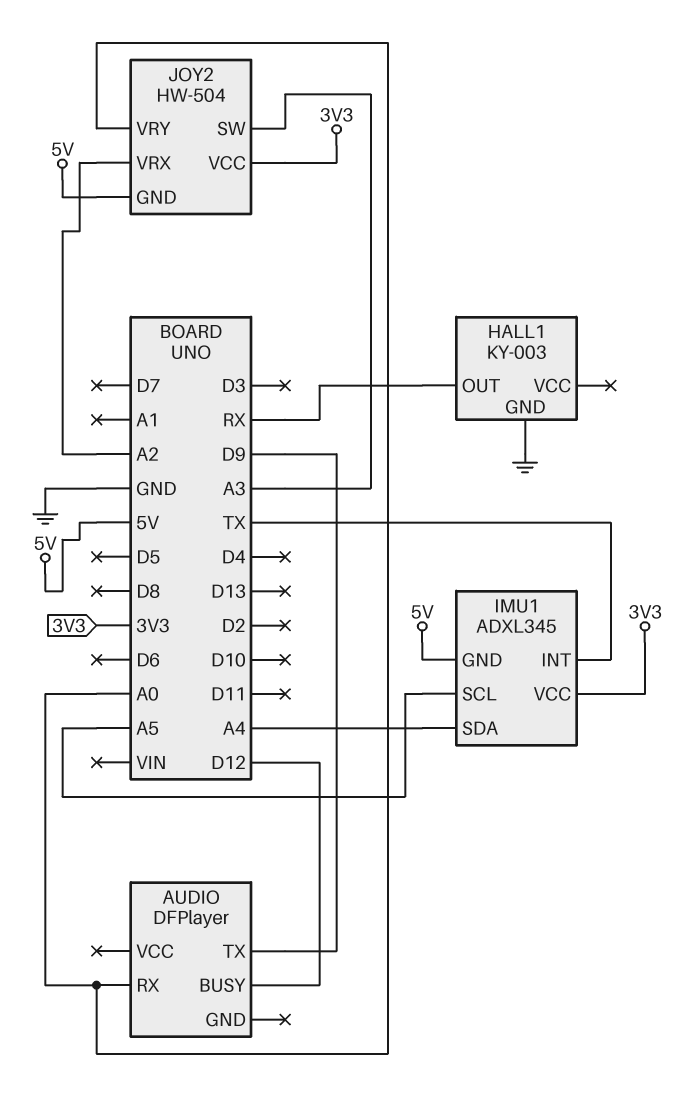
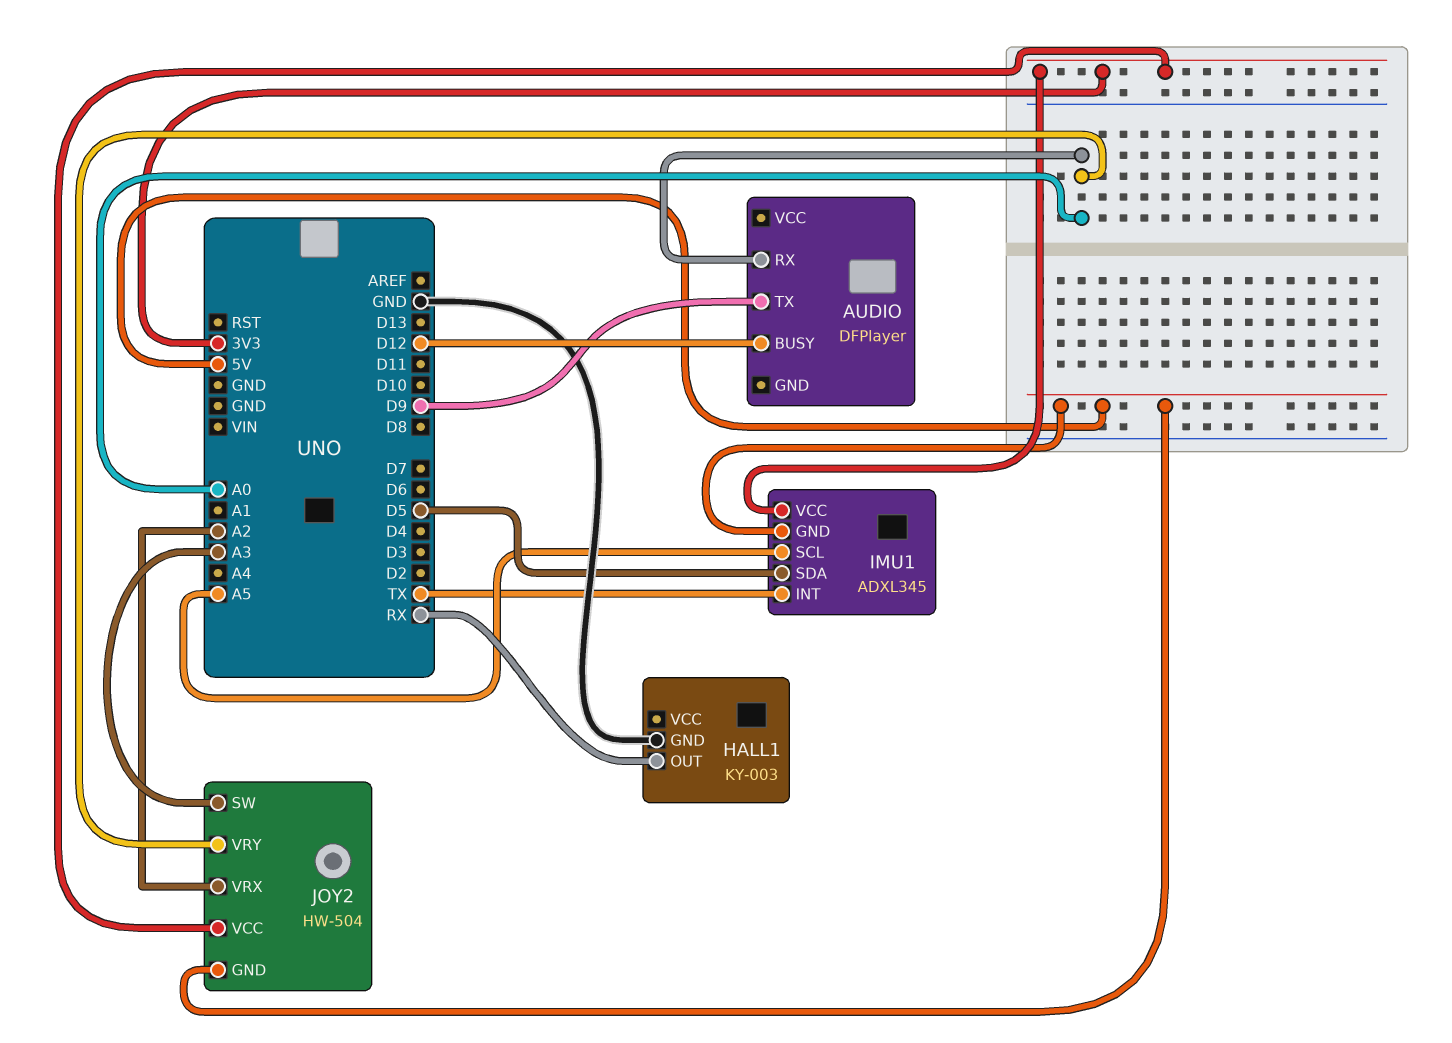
IMU1 pin SDA: A4 -> D5

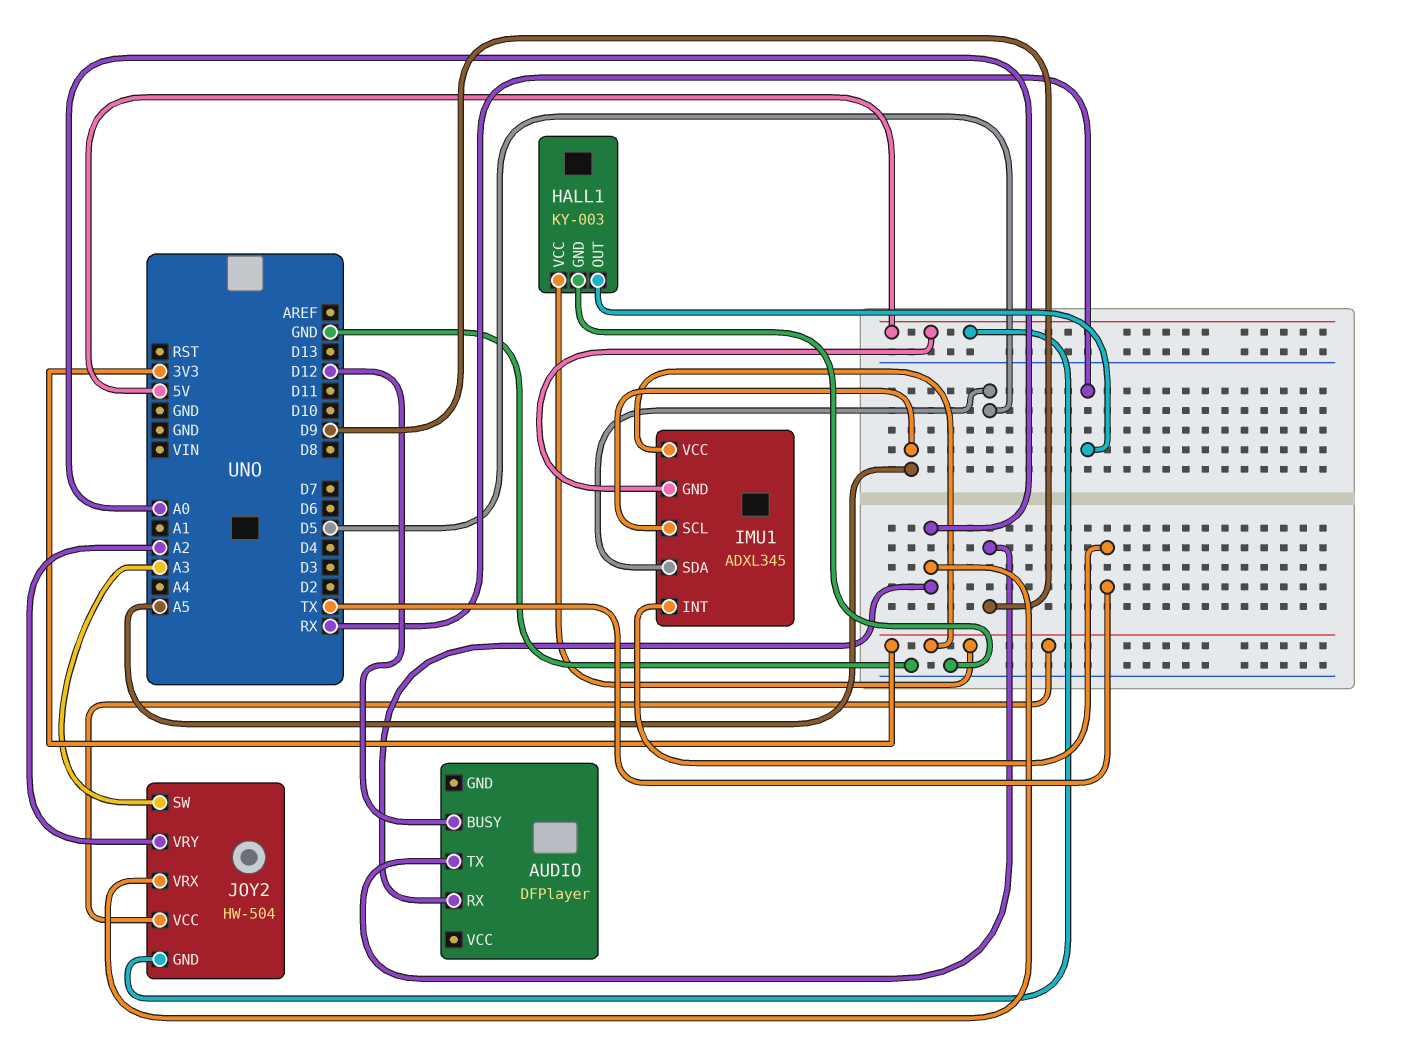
HALL1 pin VCC: none -> 3V3
JOY2 pin VRX: A2 -> A0
JOY2 pin VRY: A0 -> A2

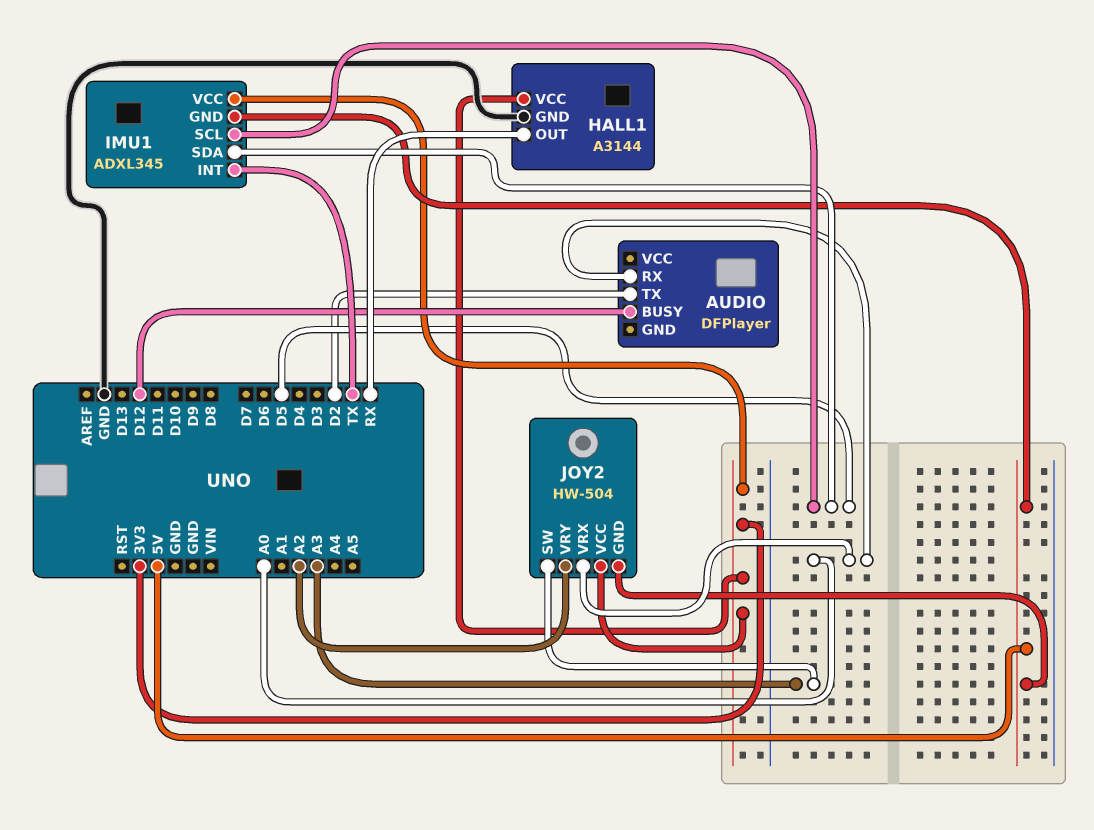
AUDIO pin TX: D9 -> D2
HALL1: KY-003 -> A3144
IMU1 pin SCL: A5 -> D5

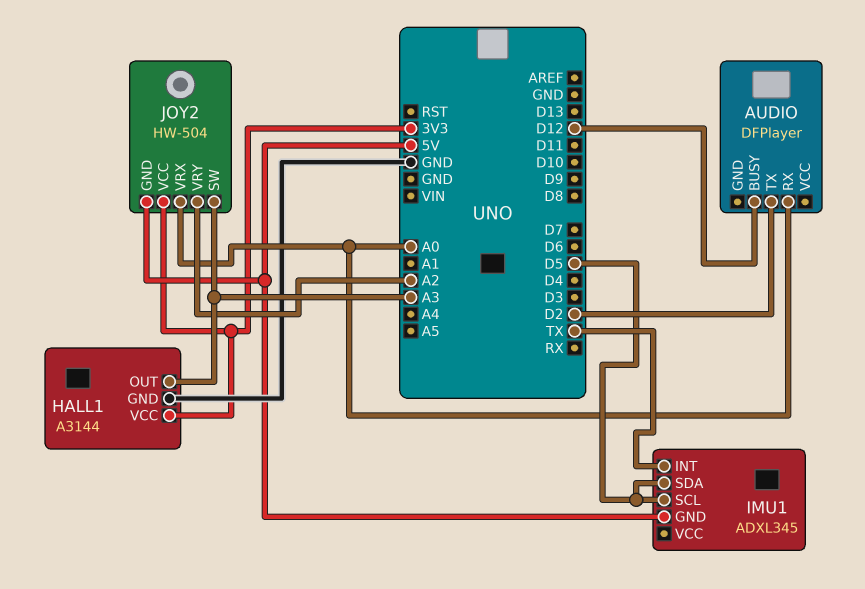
HALL1 pin OUT: RX -> A3
IMU1 pin VCC: 3V3 -> none

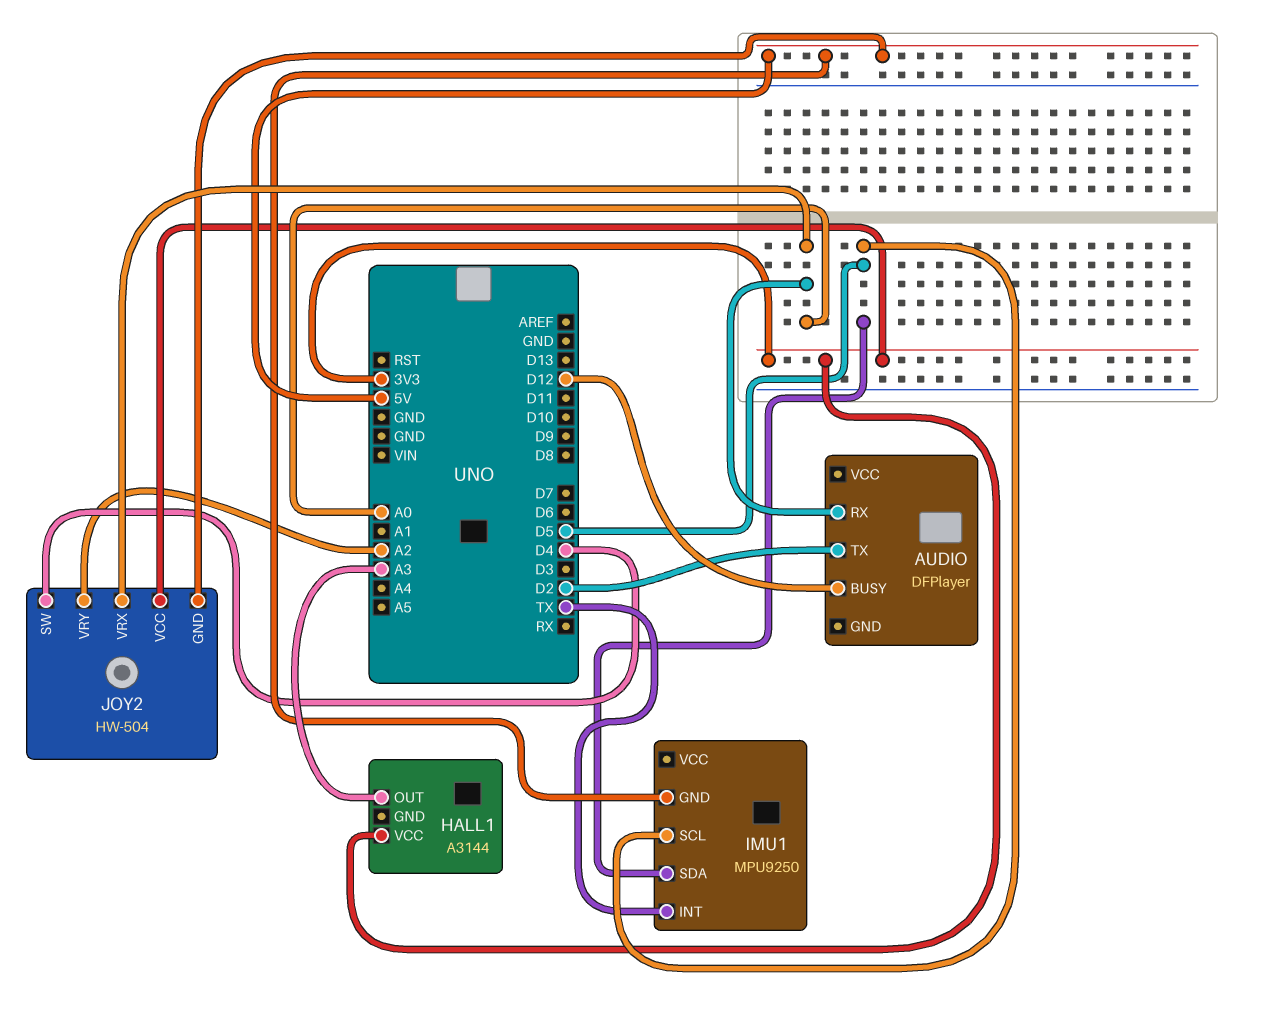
HALL1 pin GND: GND -> none
IMU1: ADXL345 -> MPU9250
JOY2 pin SW: A3 -> D4

